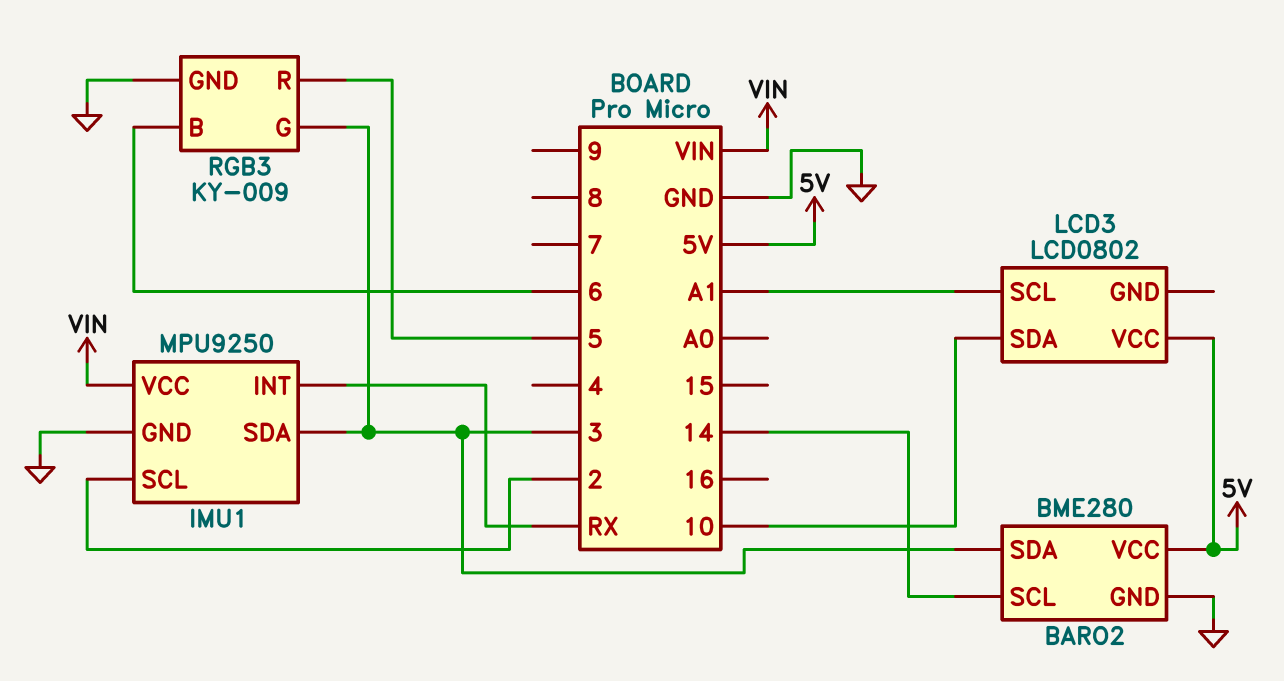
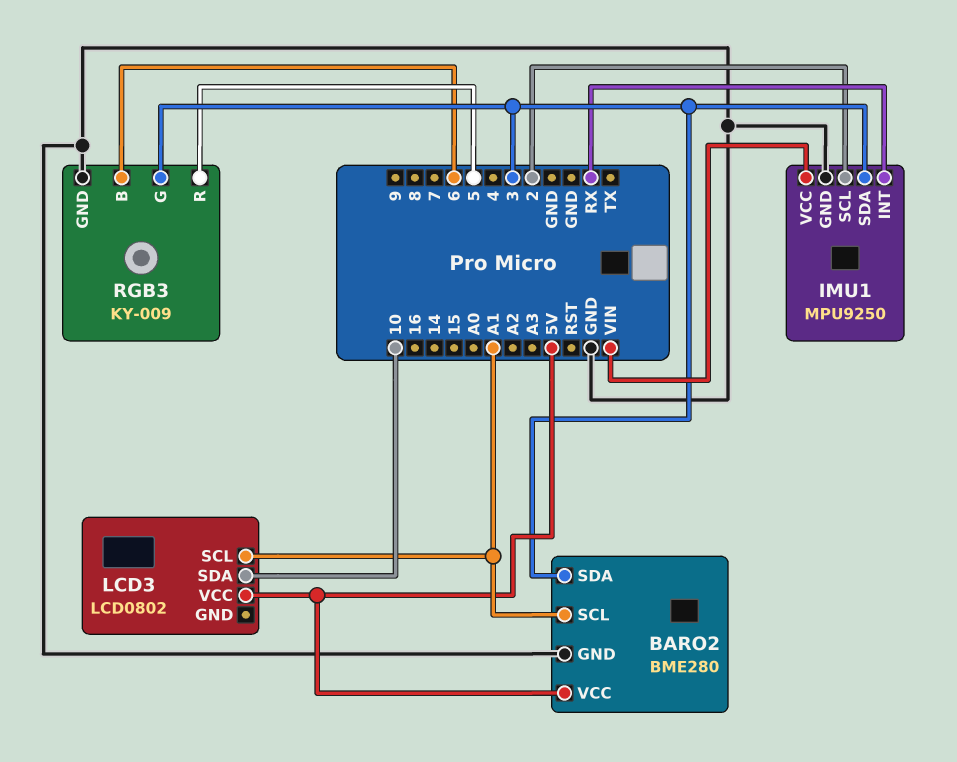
BARO2 pin SCL: 14 -> A1

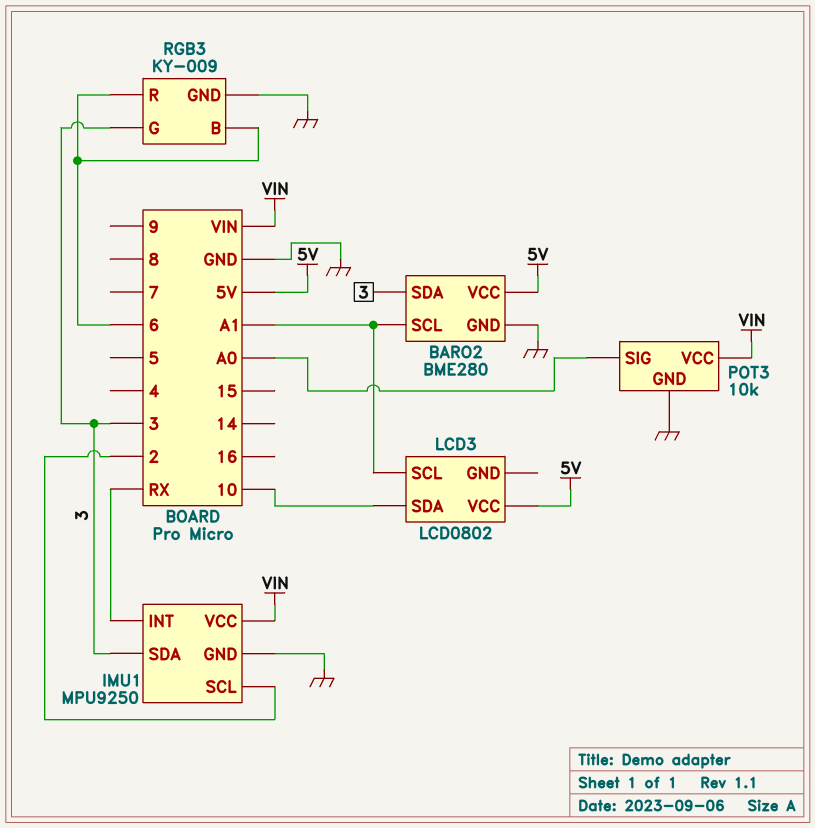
POT3: none -> 10k
POT3 pin GND: none -> GND
POT3 pin SIG: none -> A0
POT3 pin VCC: none -> VIN
RGB3 pin R: 5 -> 6

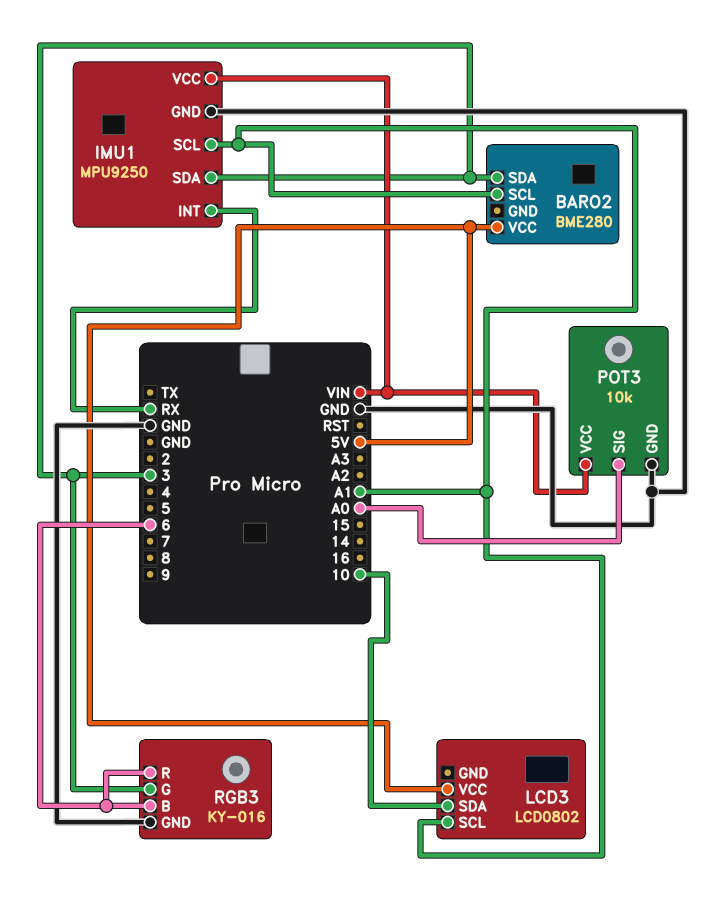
BARO2 pin GND: GND -> none
IMU1 pin SCL: 2 -> A1
RGB3: KY-009 -> KY-016

